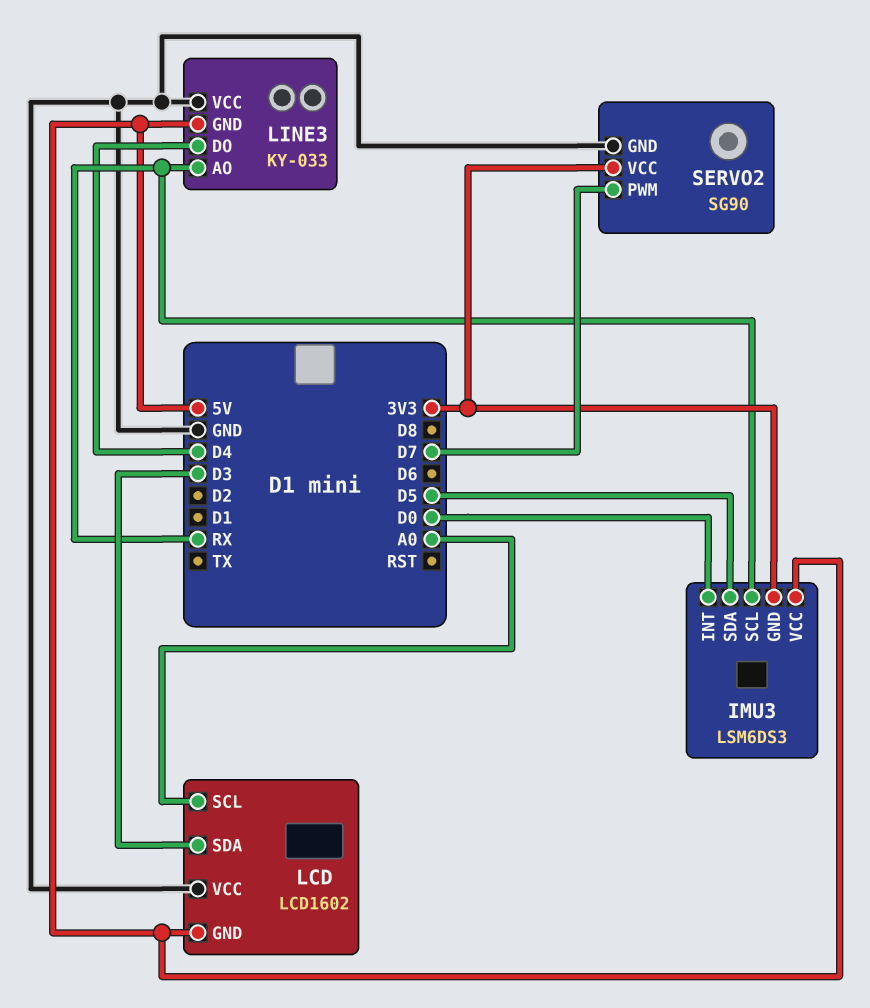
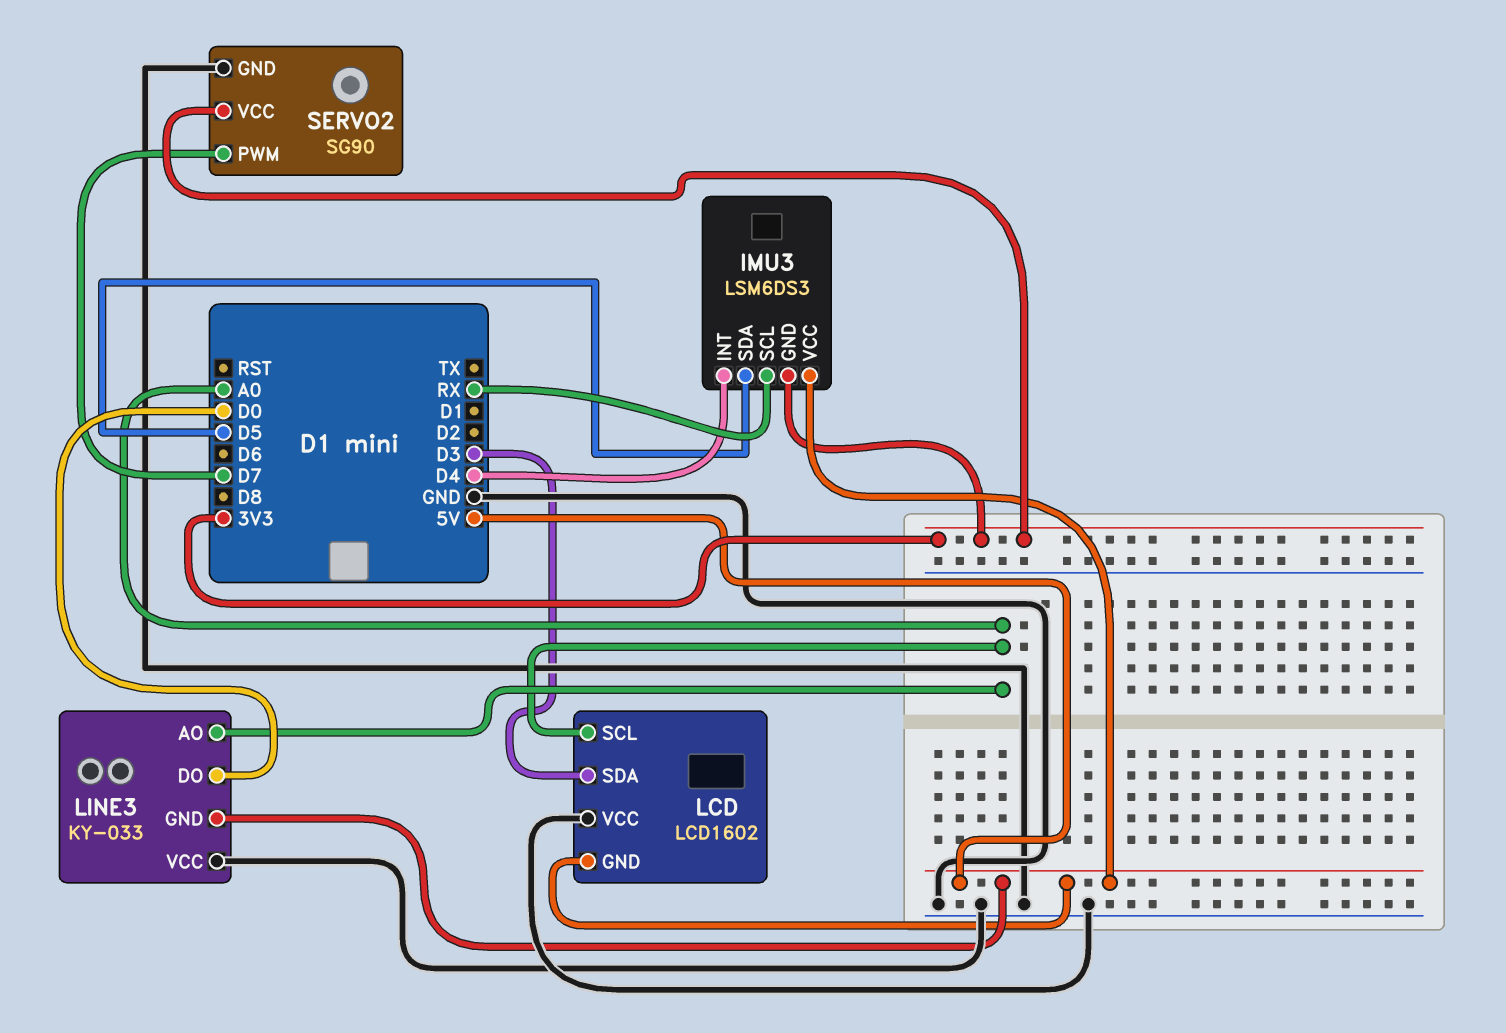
IMU3 pin INT: D0 -> D4
LINE3 pin AO: RX -> A0
LINE3 pin DO: D4 -> D0

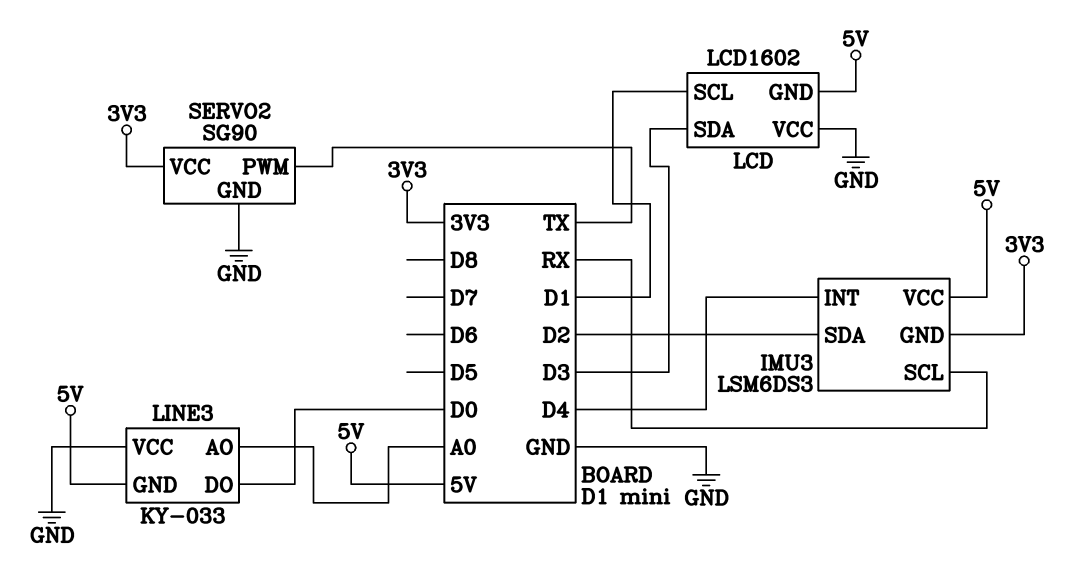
IMU3 pin SDA: D5 -> D2
LCD pin SCL: A0 -> D1
SERVO2 pin PWM: D7 -> TX

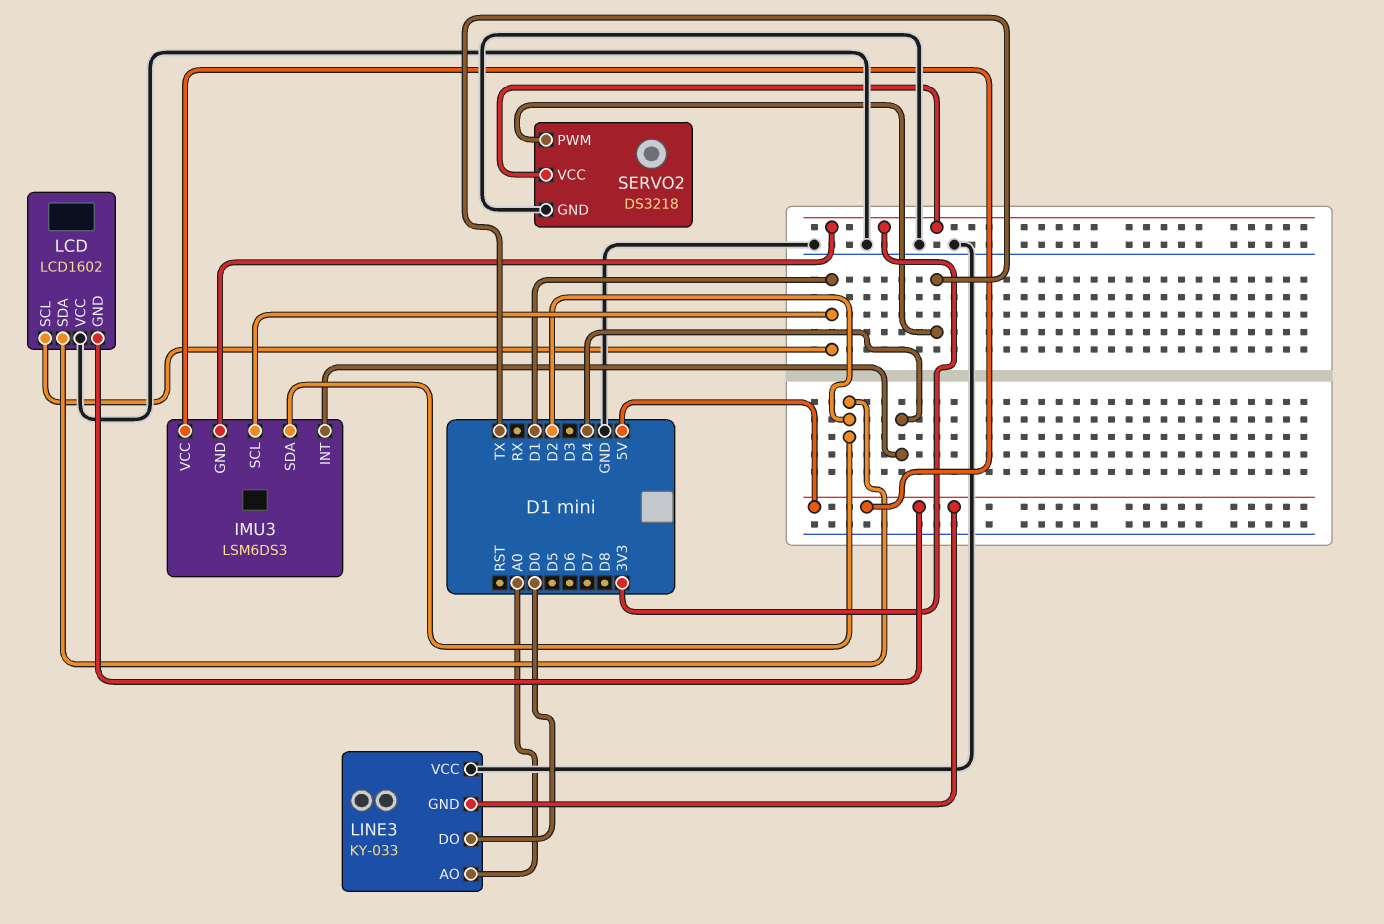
IMU3 pin SCL: RX -> D1
LCD pin SDA: D3 -> D2
SERVO2: SG90 -> DS3218

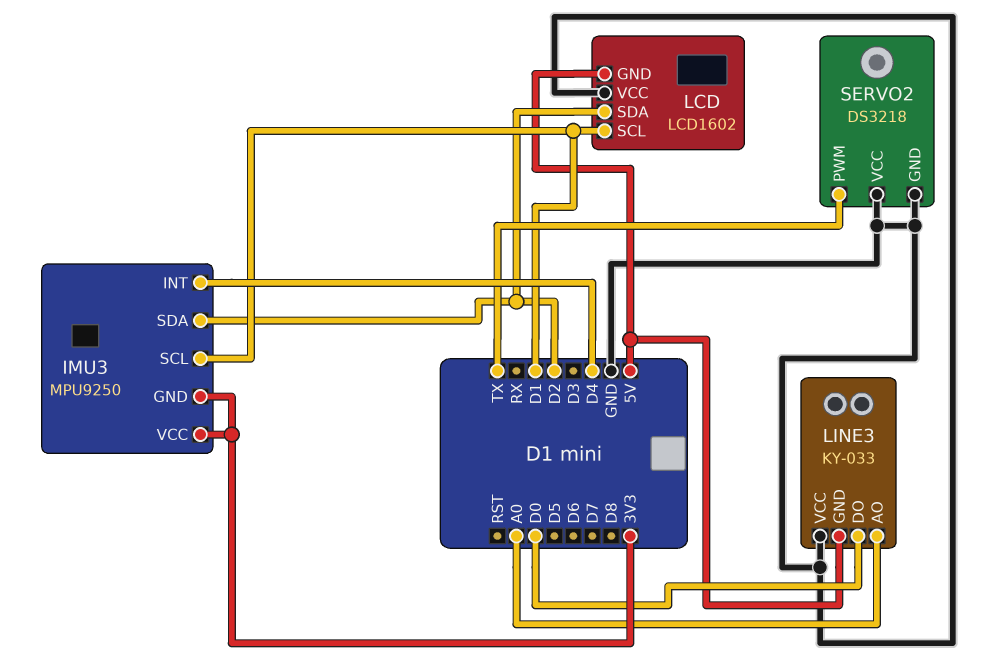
IMU3: LSM6DS3 -> MPU9250
IMU3 pin VCC: 5V -> 3V3
SERVO2 pin VCC: 3V3 -> GND

